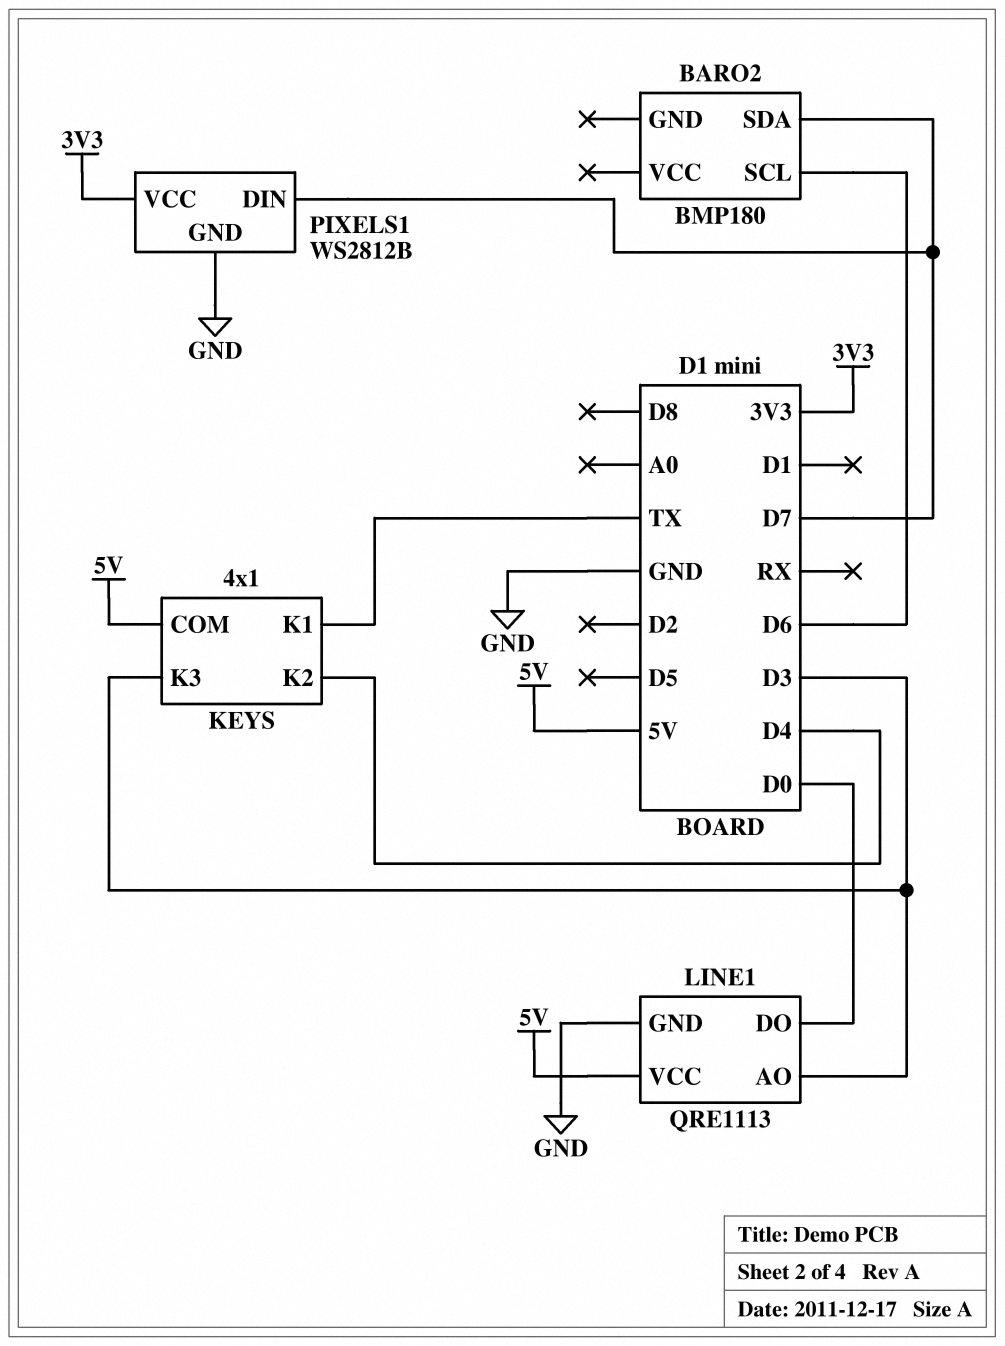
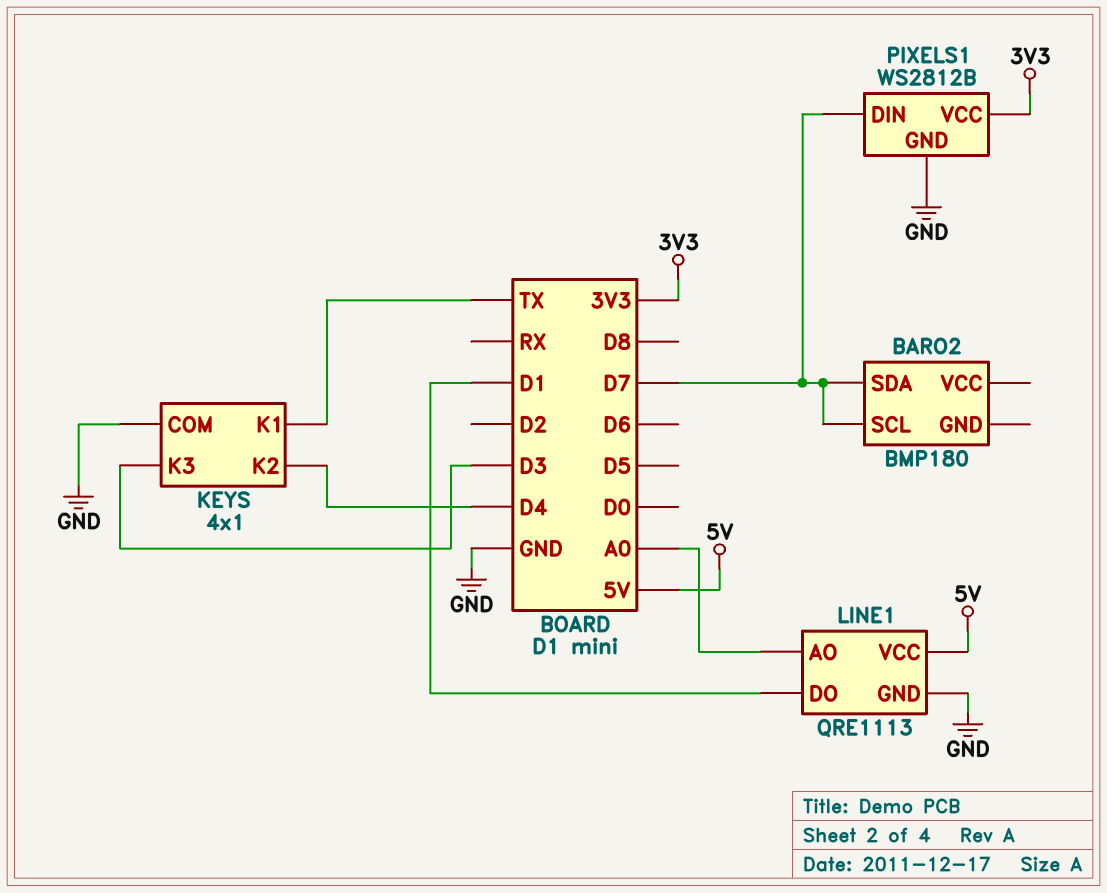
BARO2 pin SCL: D6 -> D7
KEYS pin COM: 5V -> GND
LINE1 pin AO: D3 -> A0
LINE1 pin DO: D0 -> D1

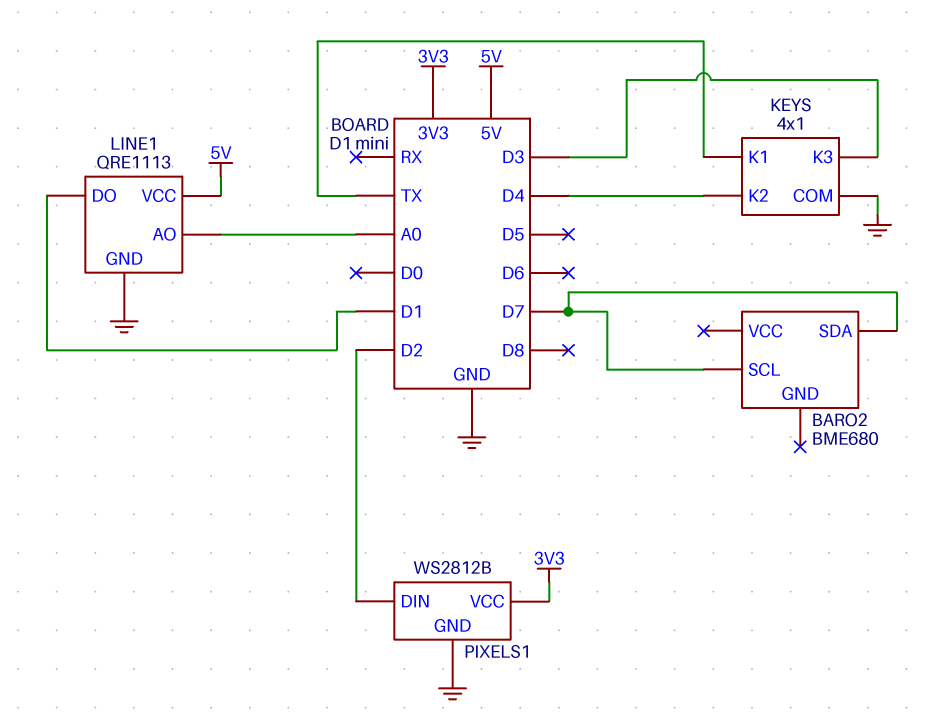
BARO2: BMP180 -> BME680
PIXELS1 pin DIN: D7 -> D2

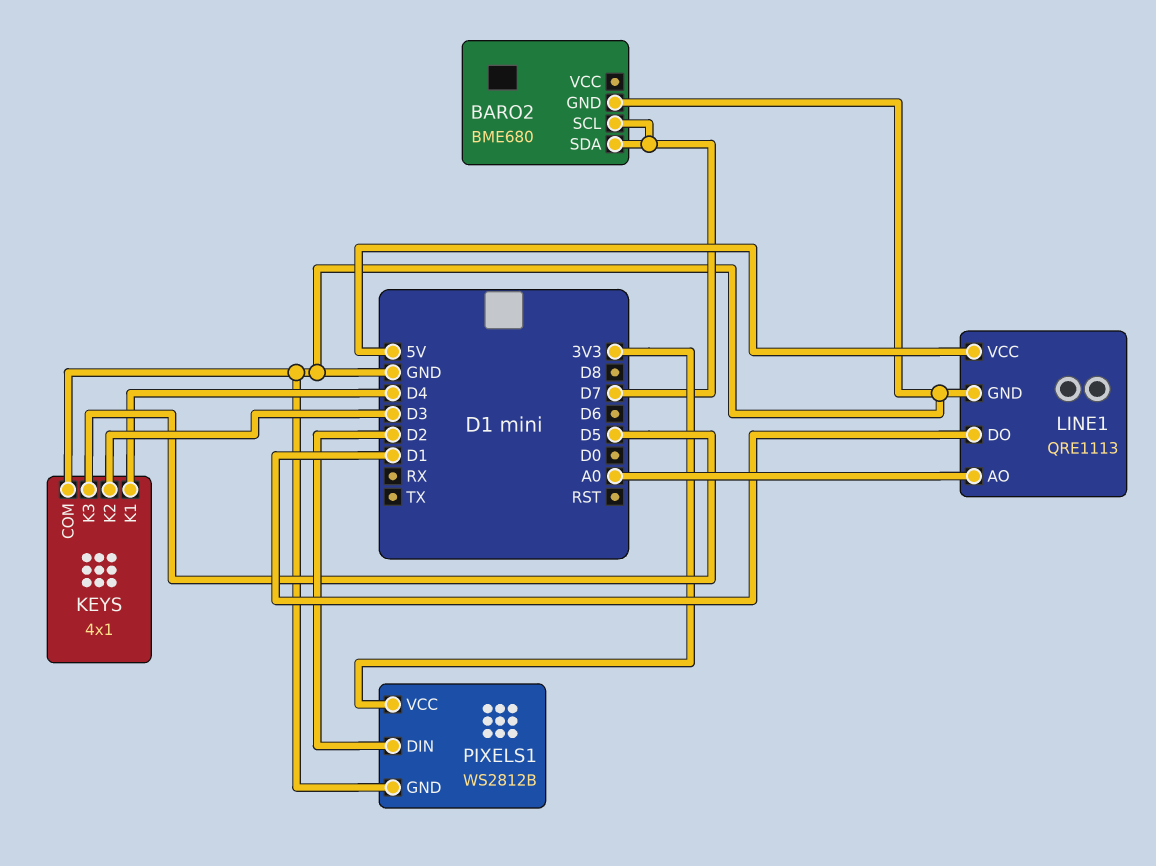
BARO2 pin GND: none -> GND
KEYS pin K1: TX -> D4
KEYS pin K2: D4 -> D3
KEYS pin K3: D3 -> D5

